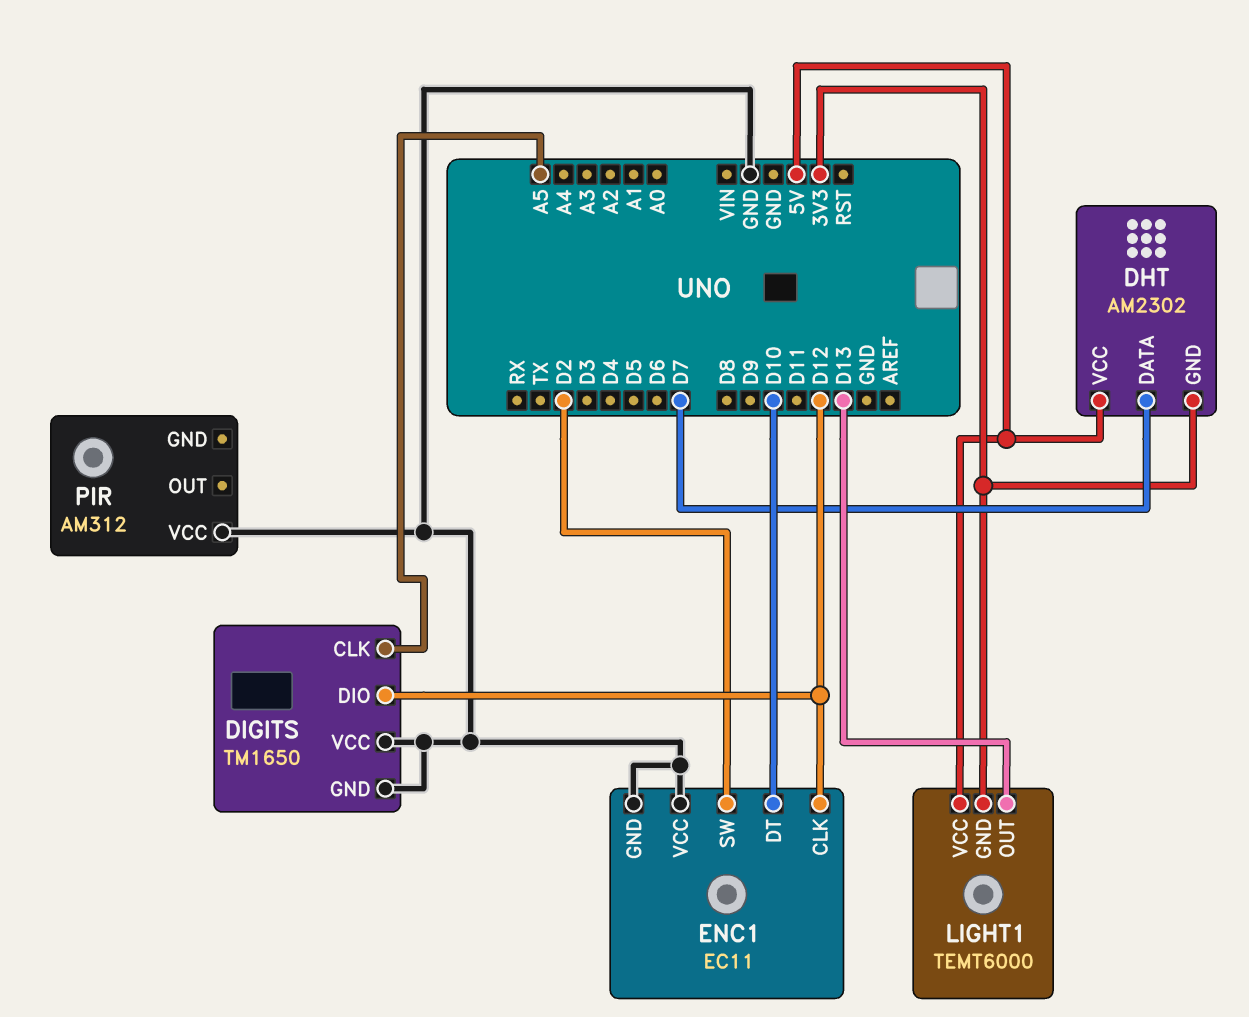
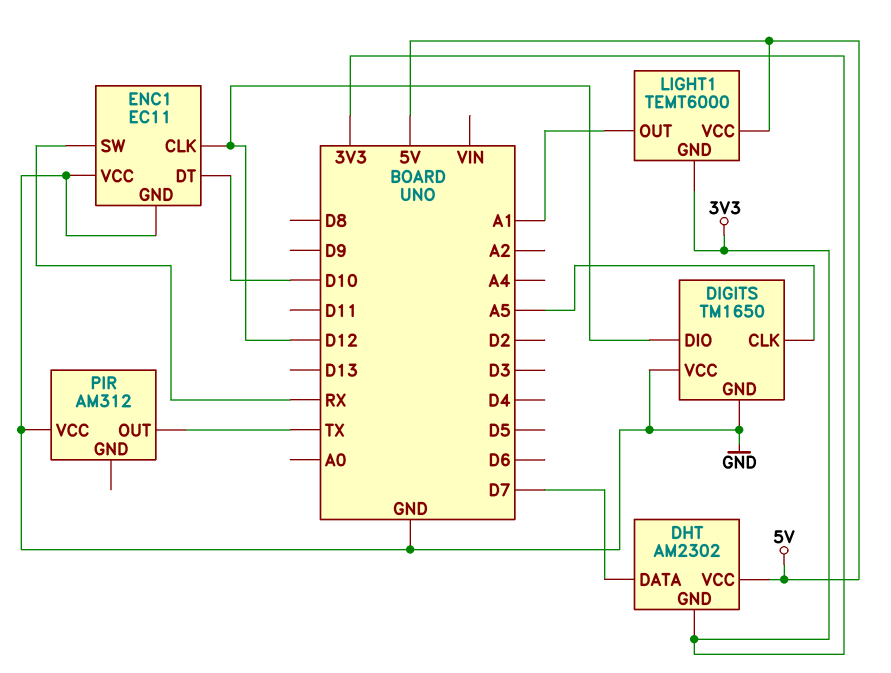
ENC1 pin SW: D2 -> RX
LIGHT1 pin OUT: D13 -> A1
PIR pin OUT: none -> TX

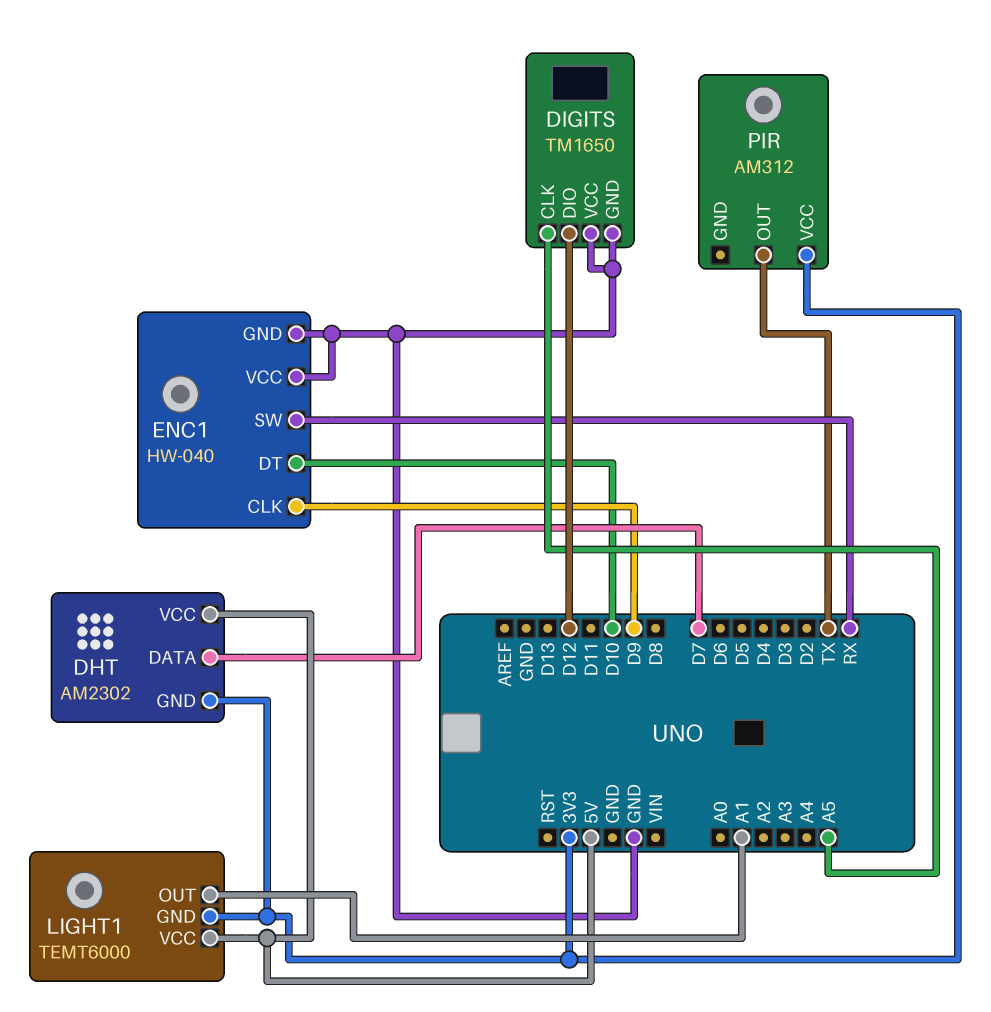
ENC1: EC11 -> HW-040
ENC1 pin CLK: D12 -> D9
PIR pin VCC: GND -> 3V3

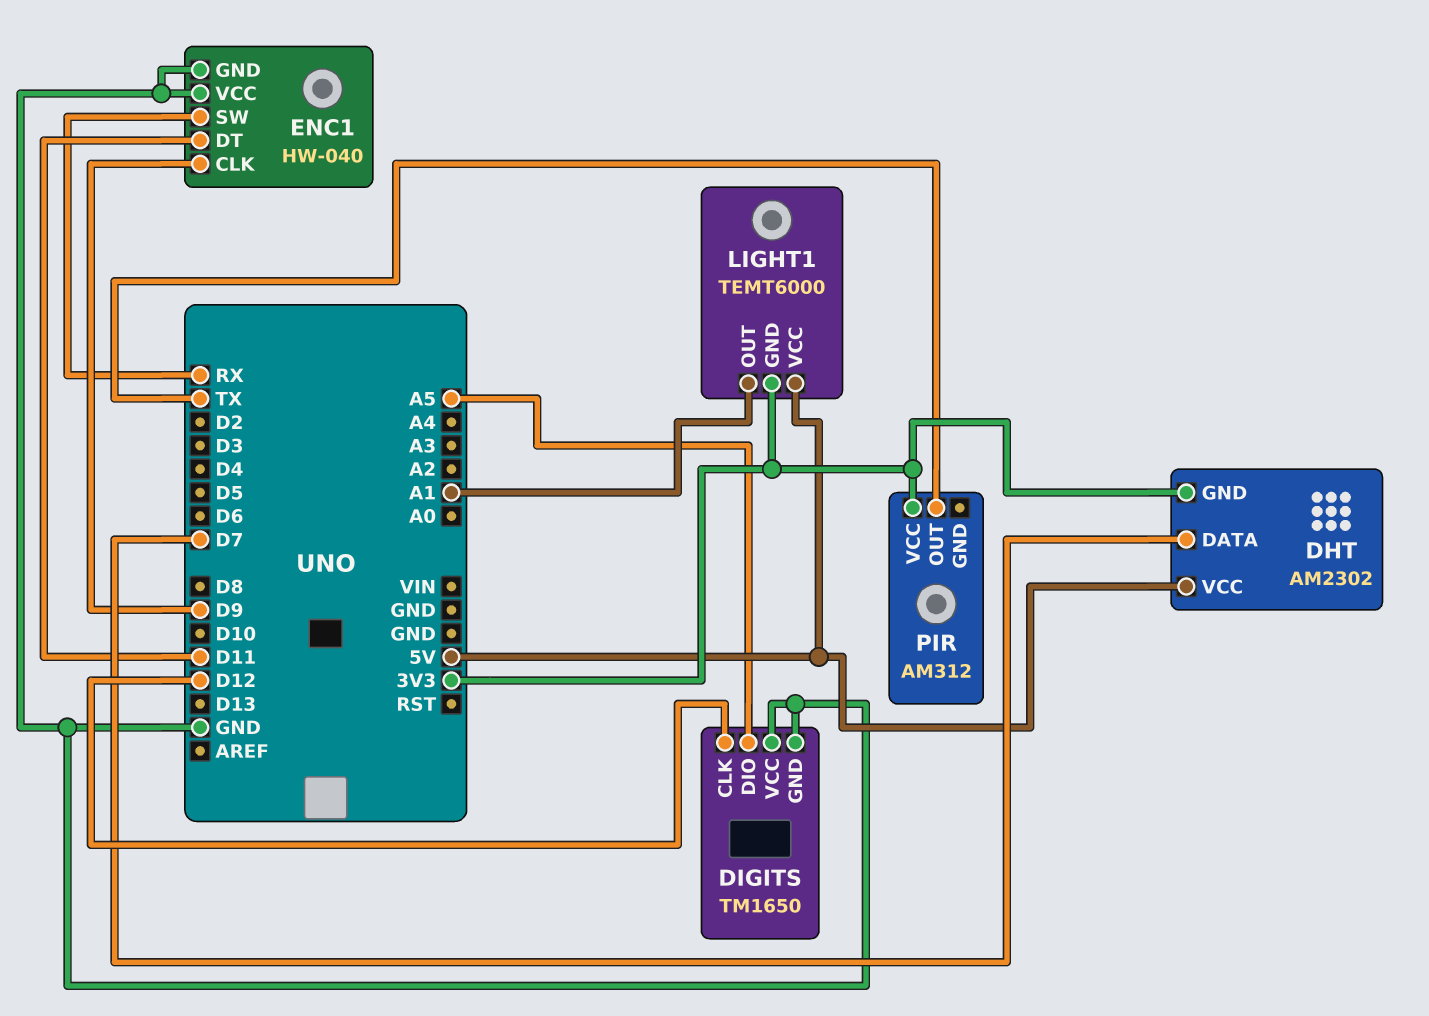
DIGITS pin CLK: A5 -> D12
DIGITS pin DIO: D12 -> A5
ENC1 pin DT: D10 -> D11

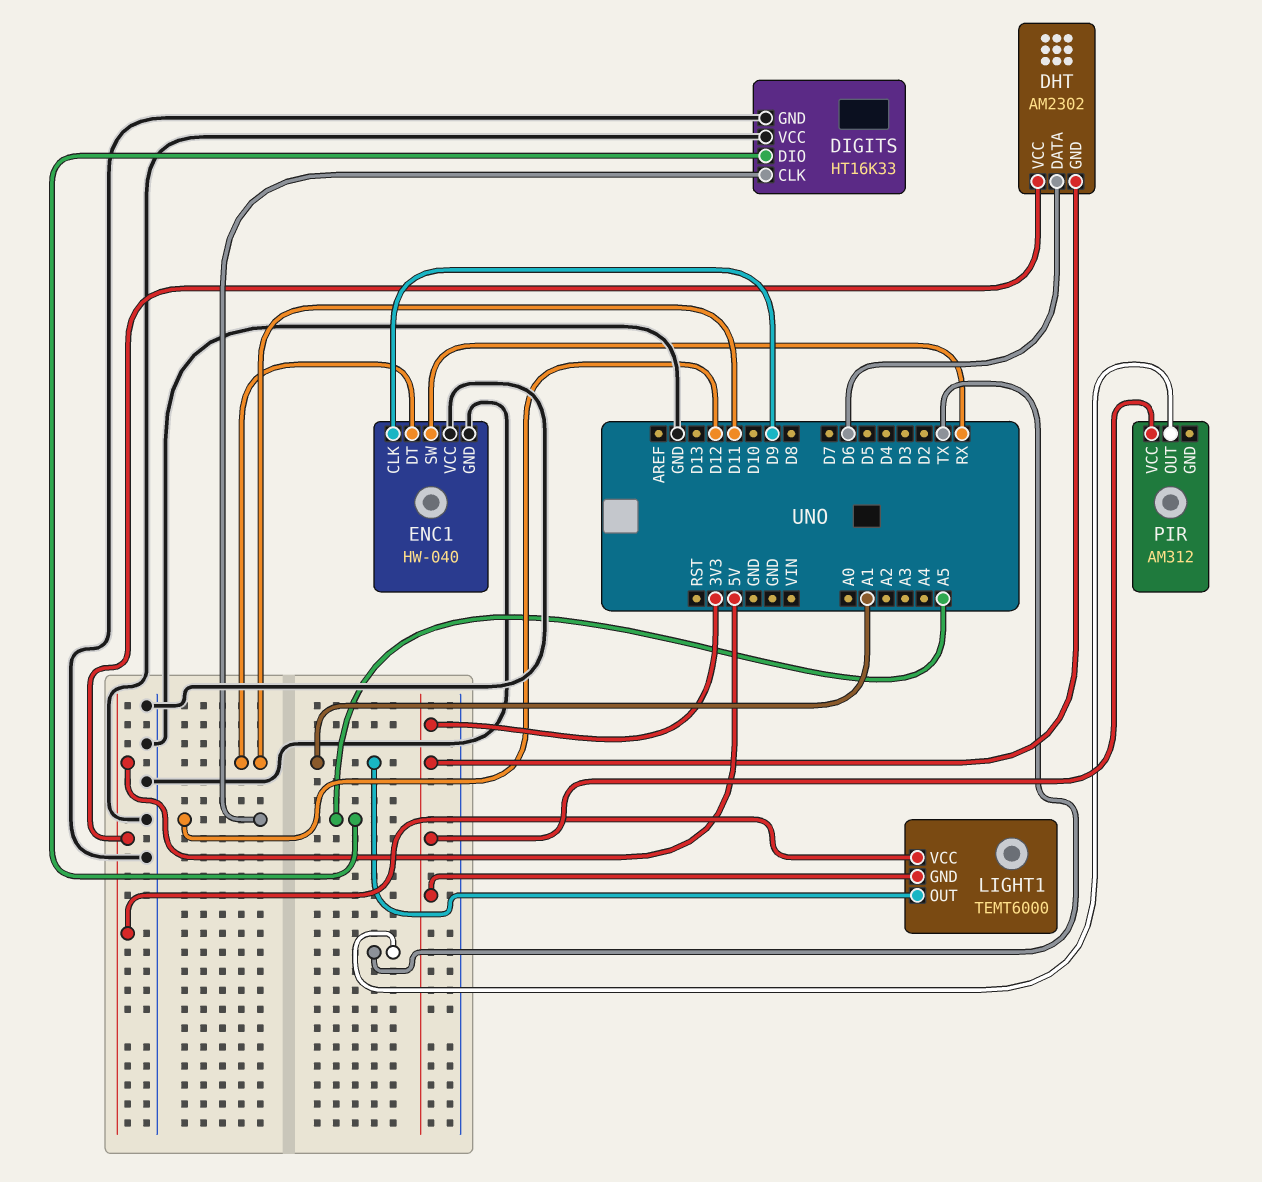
DHT pin DATA: D7 -> D6
DIGITS: TM1650 -> HT16K33

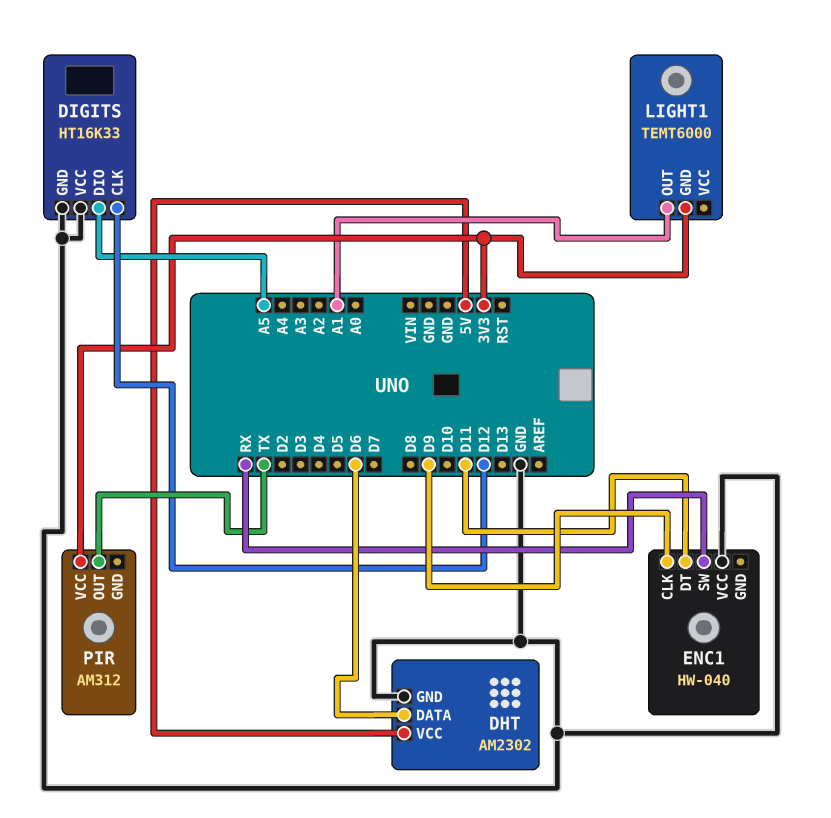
DHT pin GND: 3V3 -> GND
ENC1 pin GND: GND -> none
LIGHT1 pin VCC: 5V -> none

